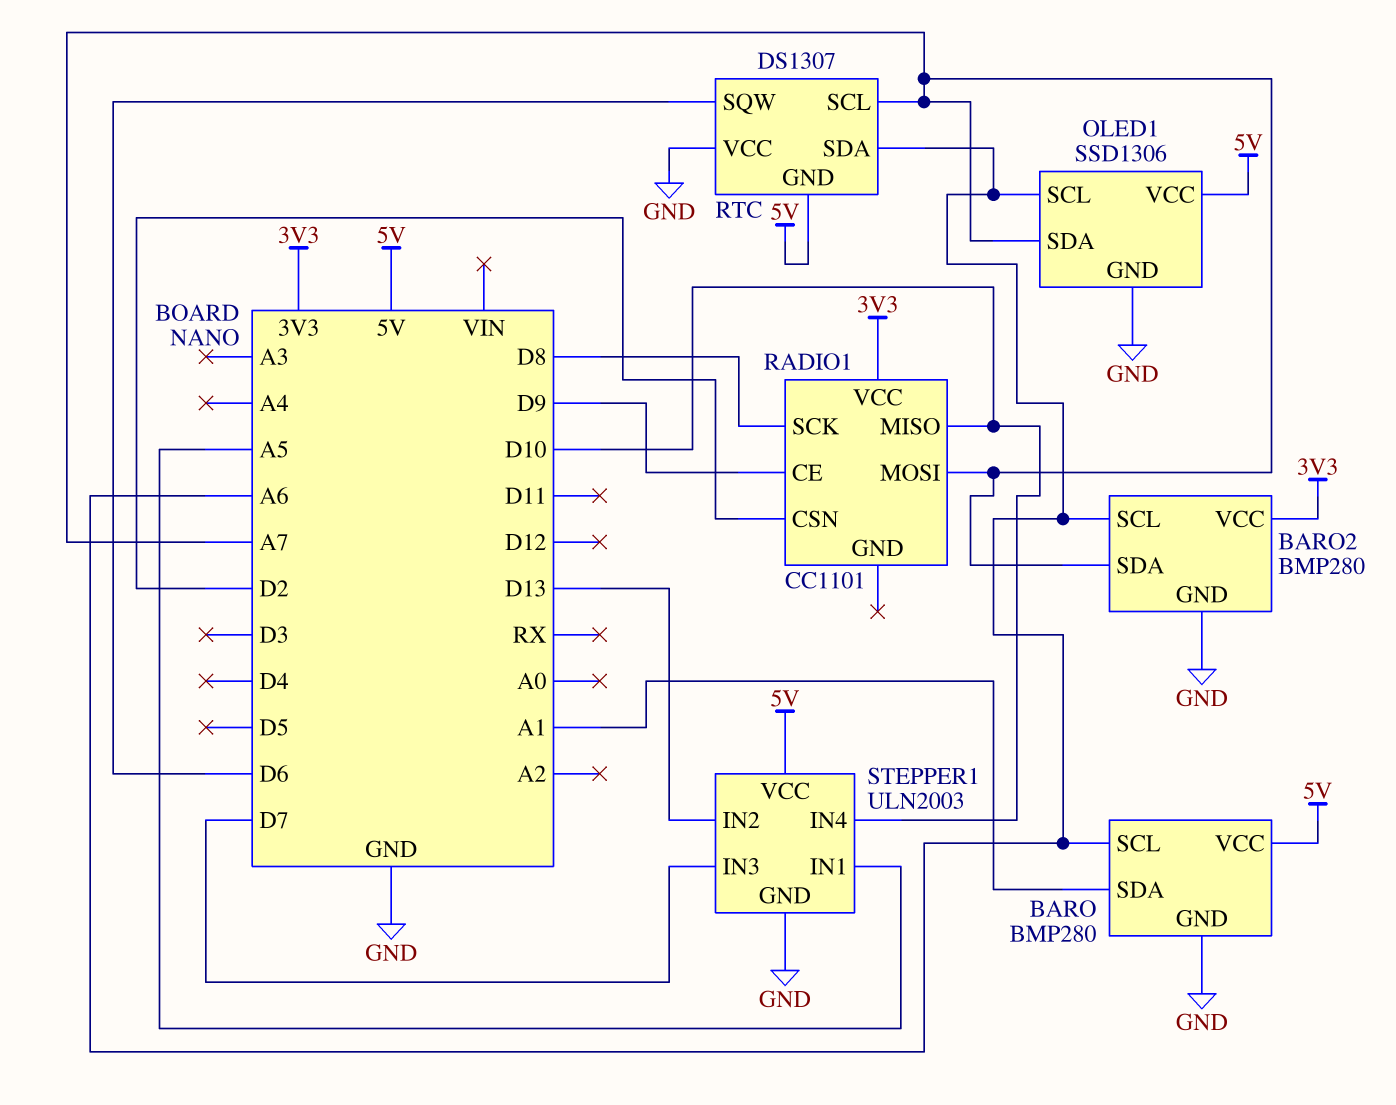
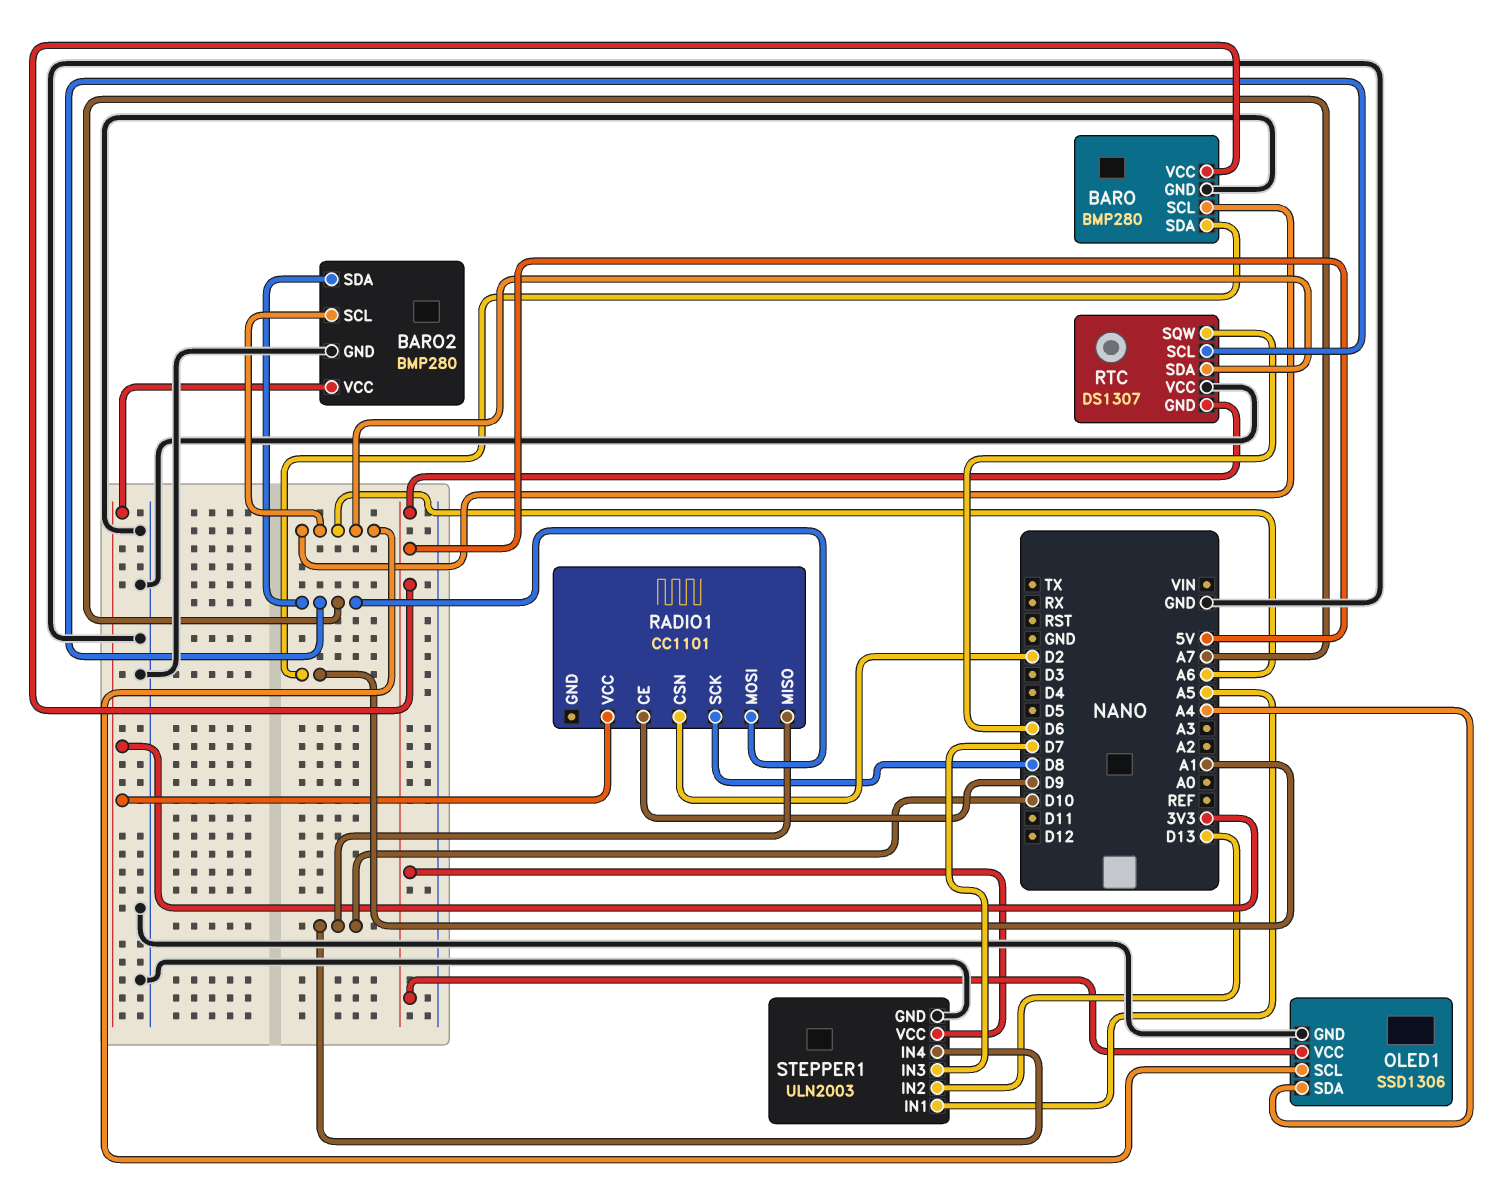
OLED1 pin SDA: A7 -> A4

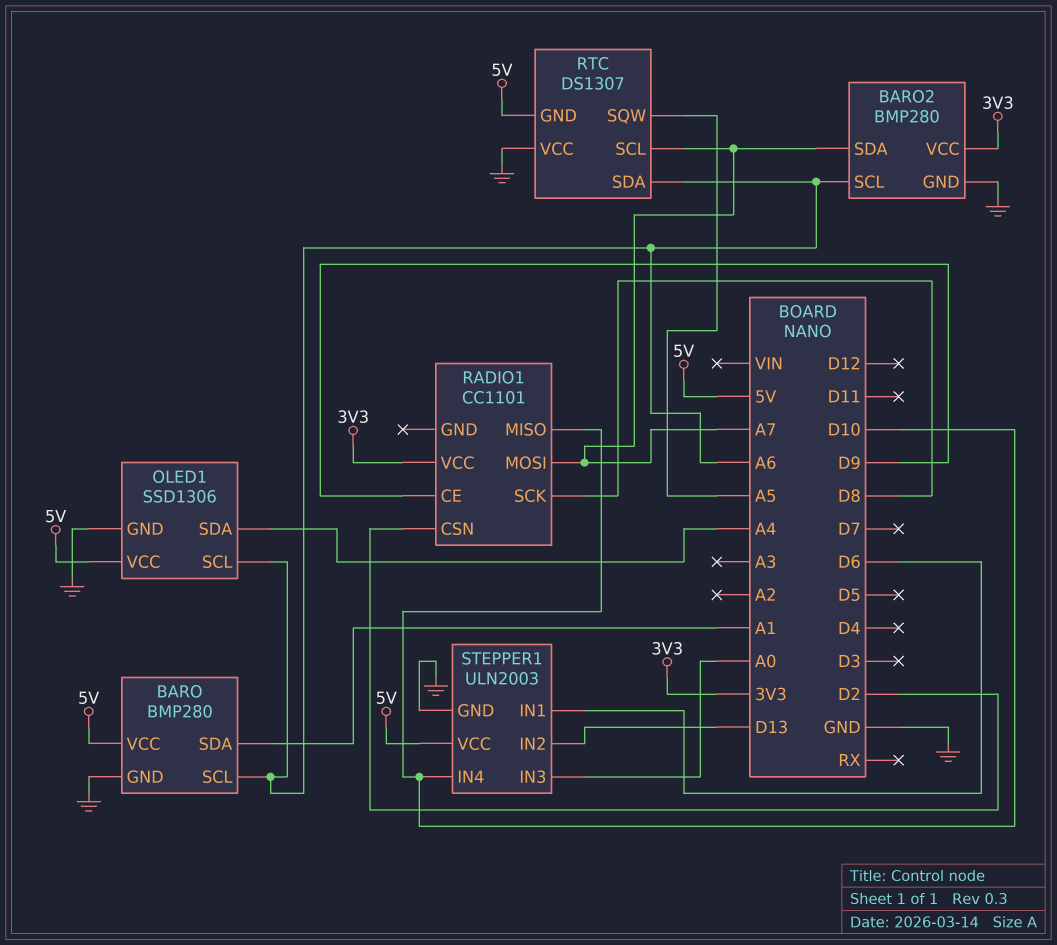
RTC pin SQW: D6 -> A5
STEPPER1 pin IN1: A5 -> D6
STEPPER1 pin IN3: D7 -> A0

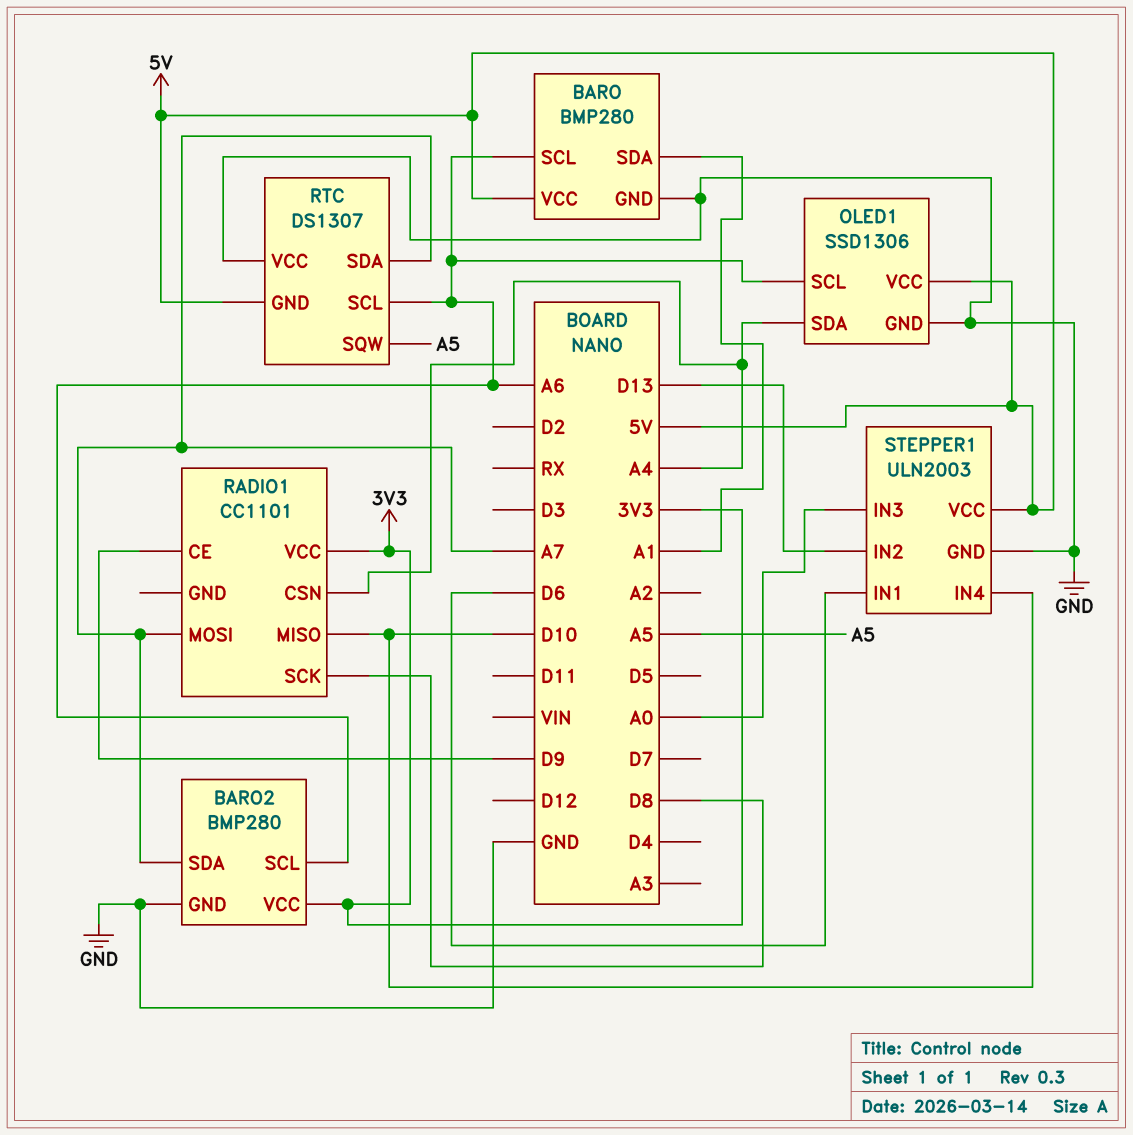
RADIO1 pin CSN: D2 -> A4
RTC pin SCL: A7 -> A6
RTC pin SDA: A6 -> A7

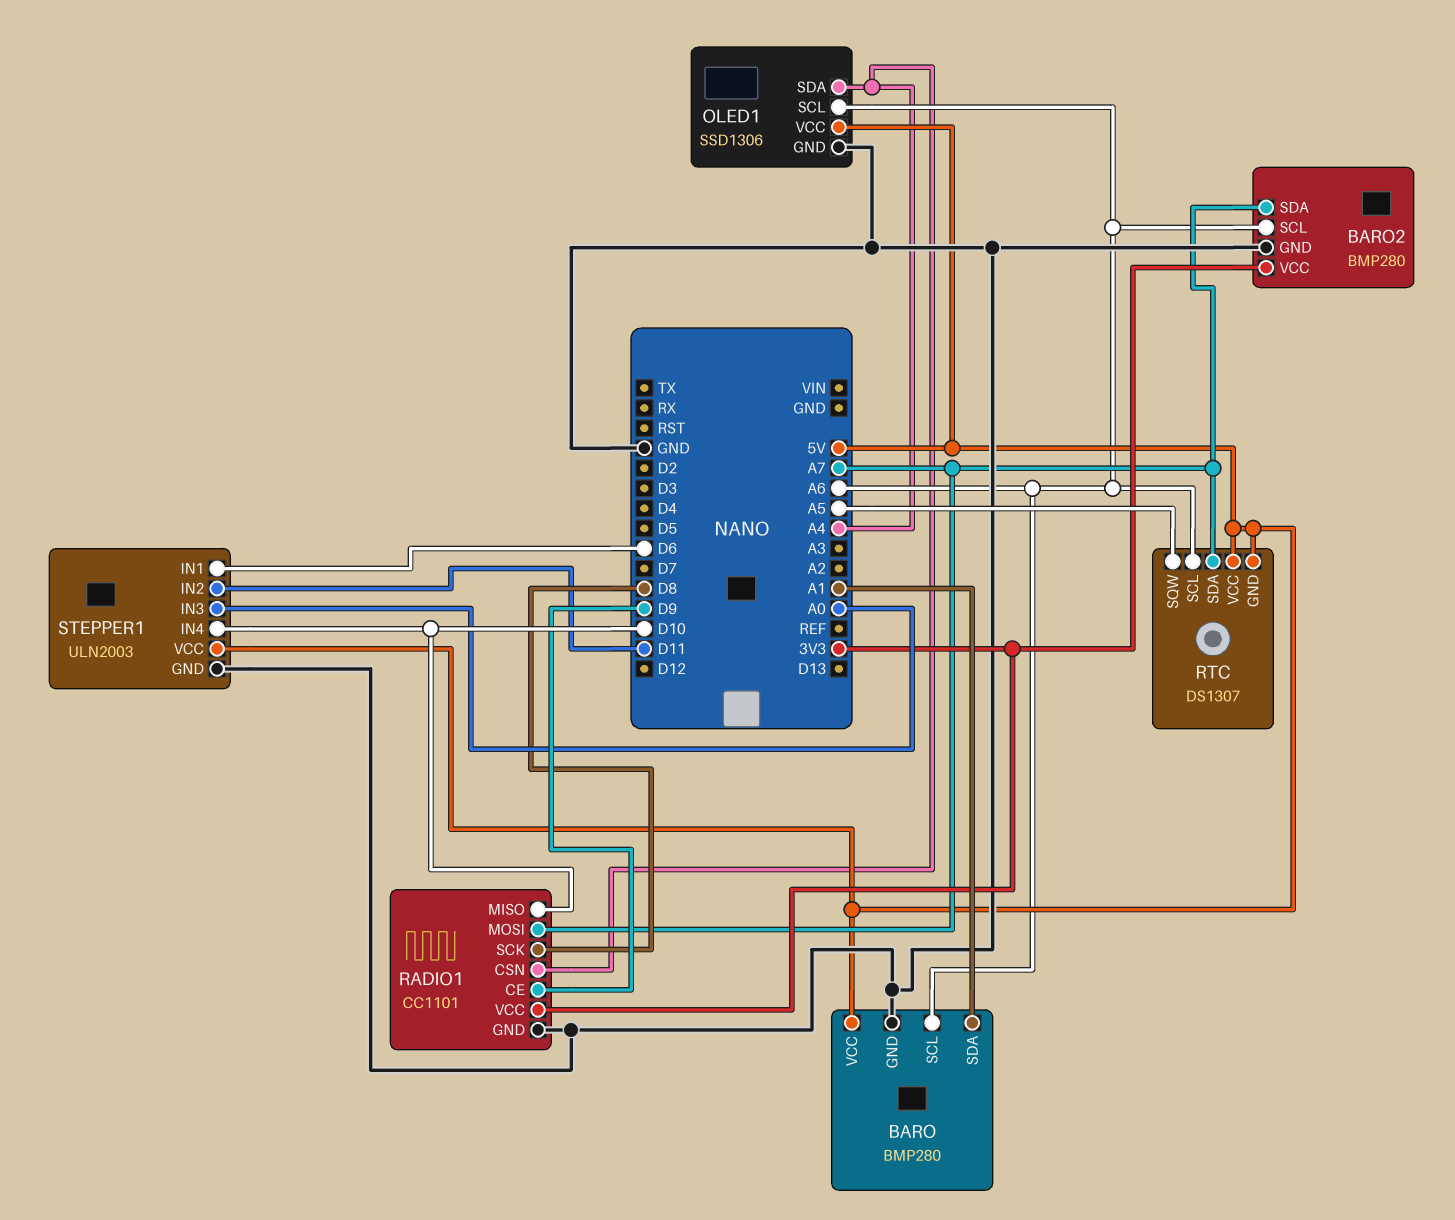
RADIO1 pin GND: none -> GND
RTC pin VCC: GND -> 5V
STEPPER1 pin IN2: D13 -> D11

